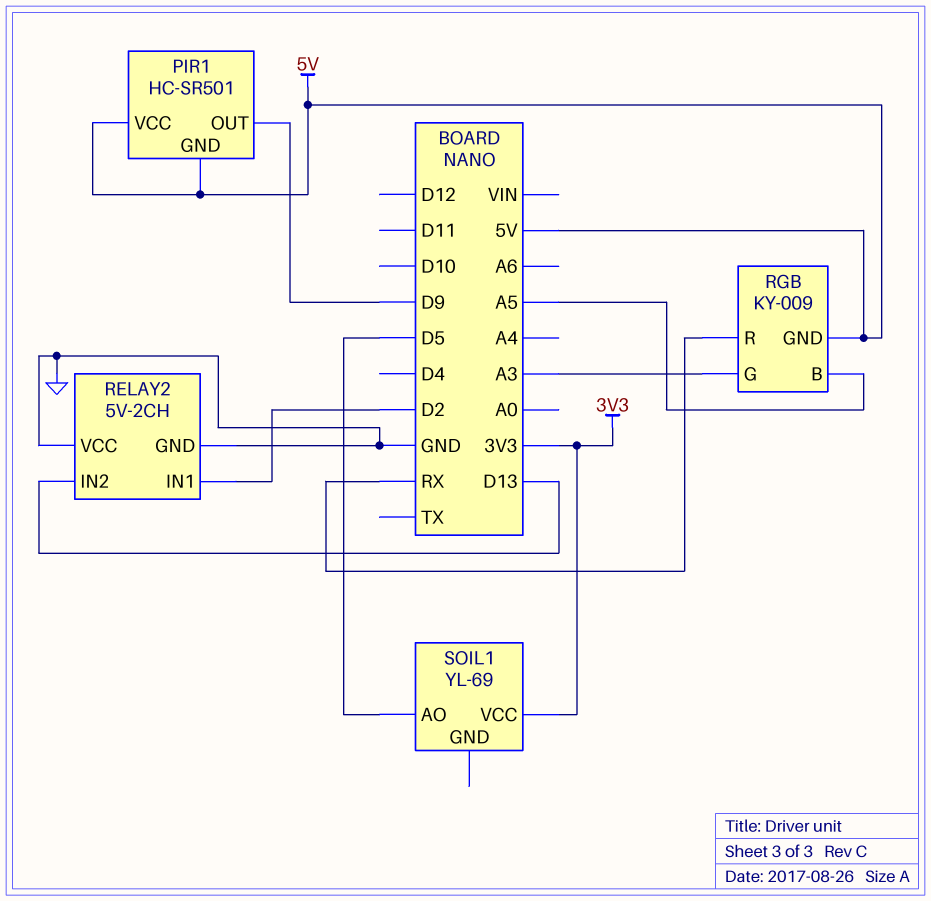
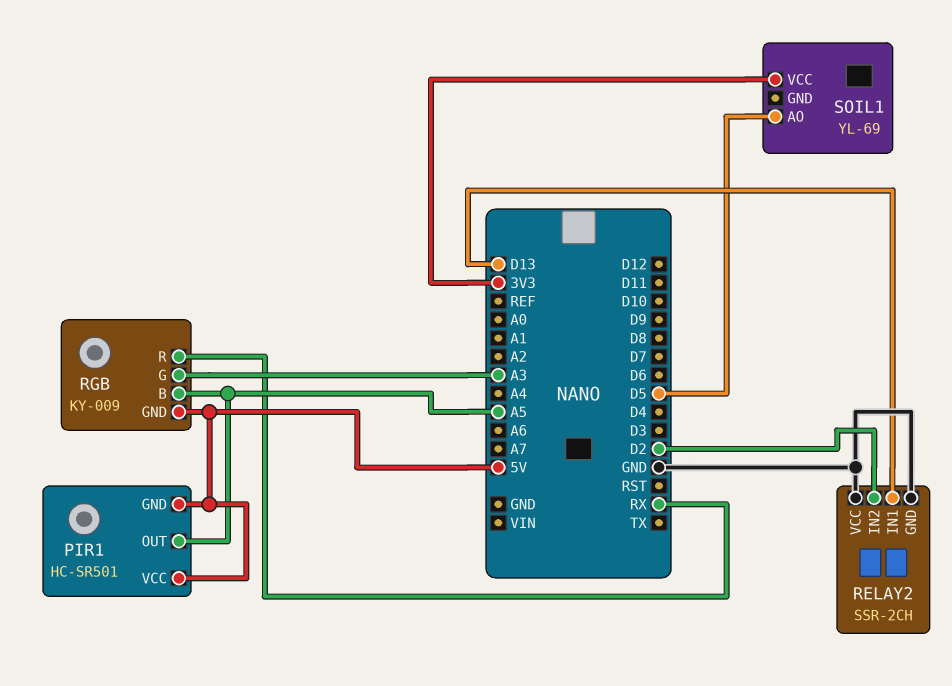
PIR1 pin OUT: D9 -> A5
RELAY2: 5V-2CH -> SSR-2CH
RELAY2 pin IN1: D2 -> D13
RELAY2 pin IN2: D13 -> D2

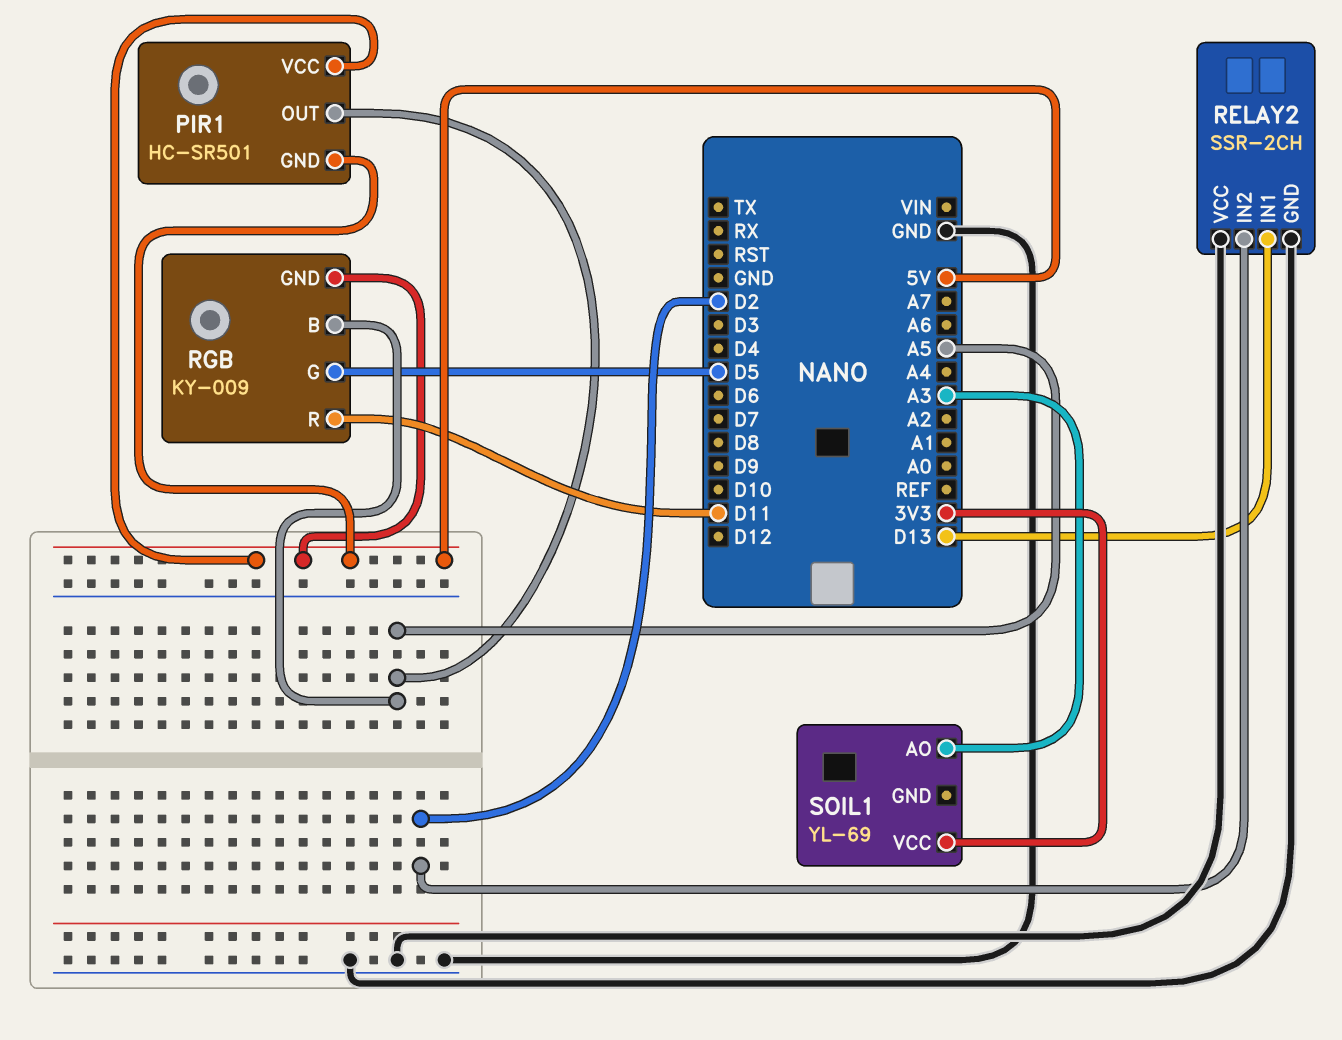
RGB pin G: A3 -> D5
RGB pin R: RX -> D11
SOIL1 pin AO: D5 -> A3

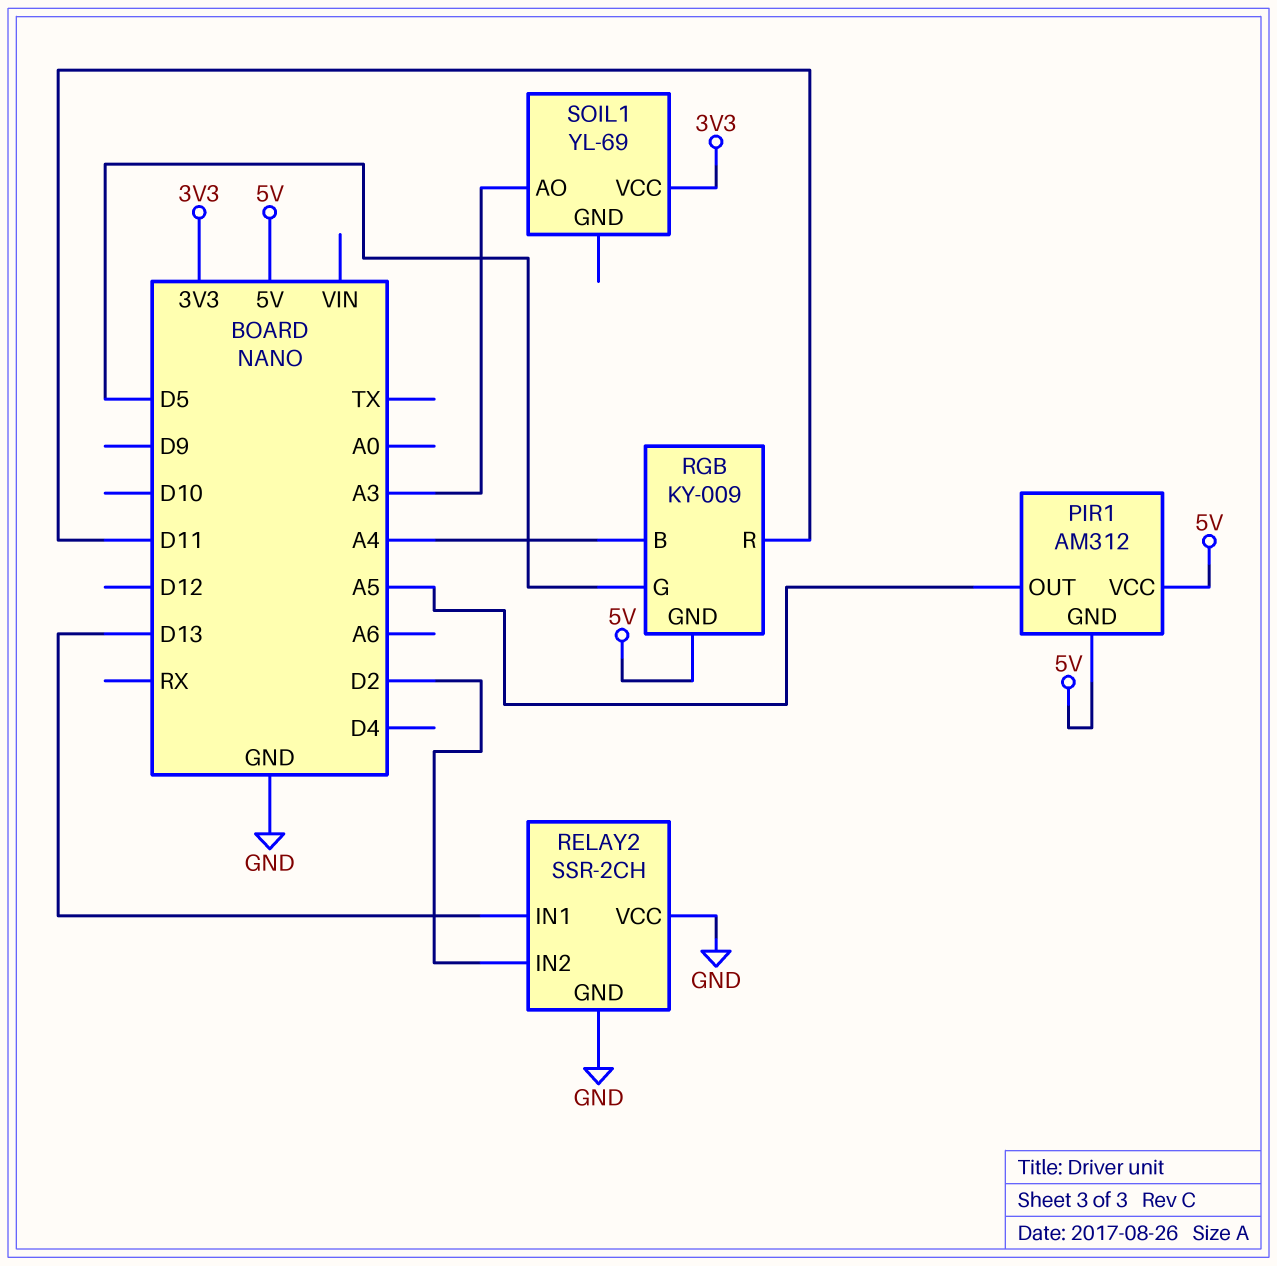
PIR1: HC-SR501 -> AM312
RGB pin B: A5 -> A4

